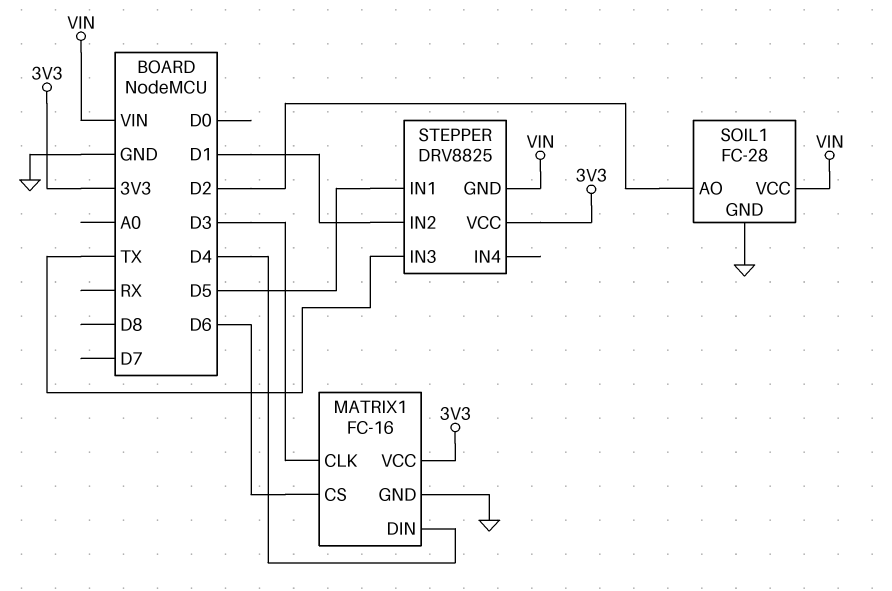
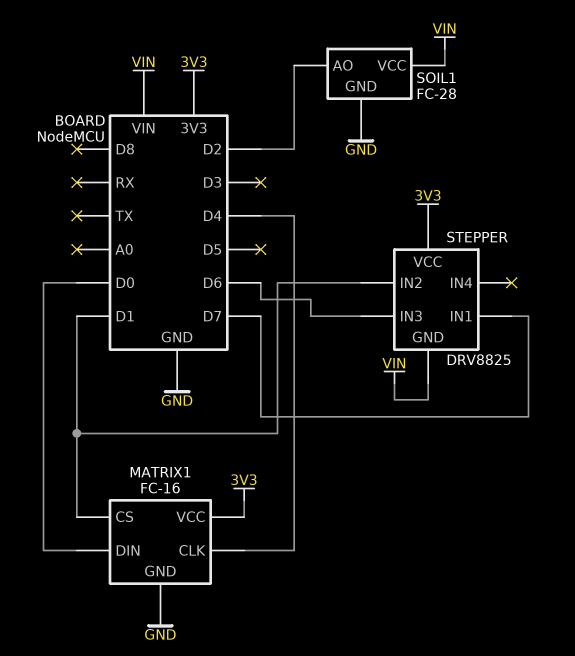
MATRIX1 pin CLK: D3 -> D4
MATRIX1 pin CS: D6 -> D1
MATRIX1 pin DIN: D4 -> D0
STEPPER pin IN1: D5 -> D7
STEPPER pin IN3: TX -> D6

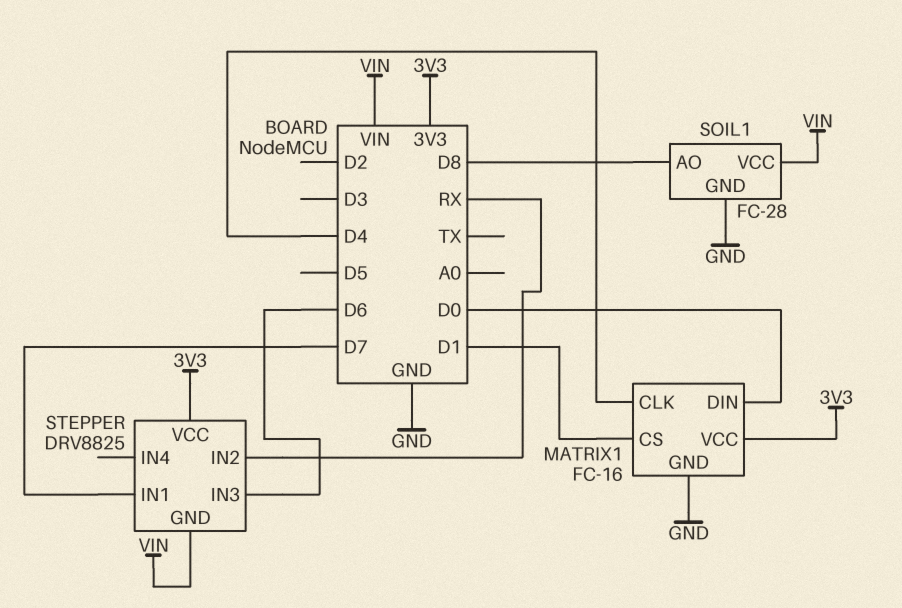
SOIL1 pin AO: D2 -> D8
STEPPER pin IN2: D1 -> RX

